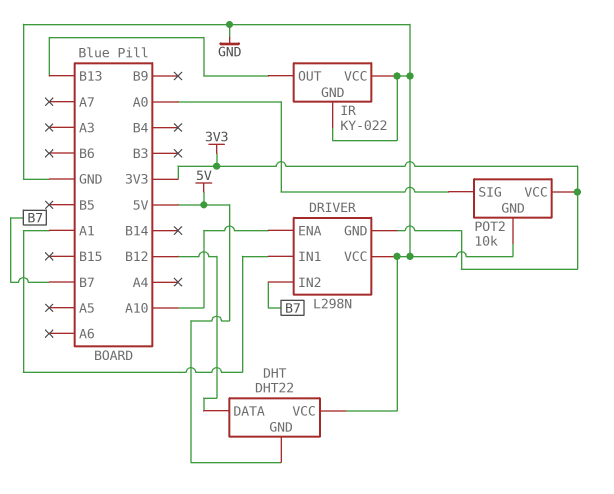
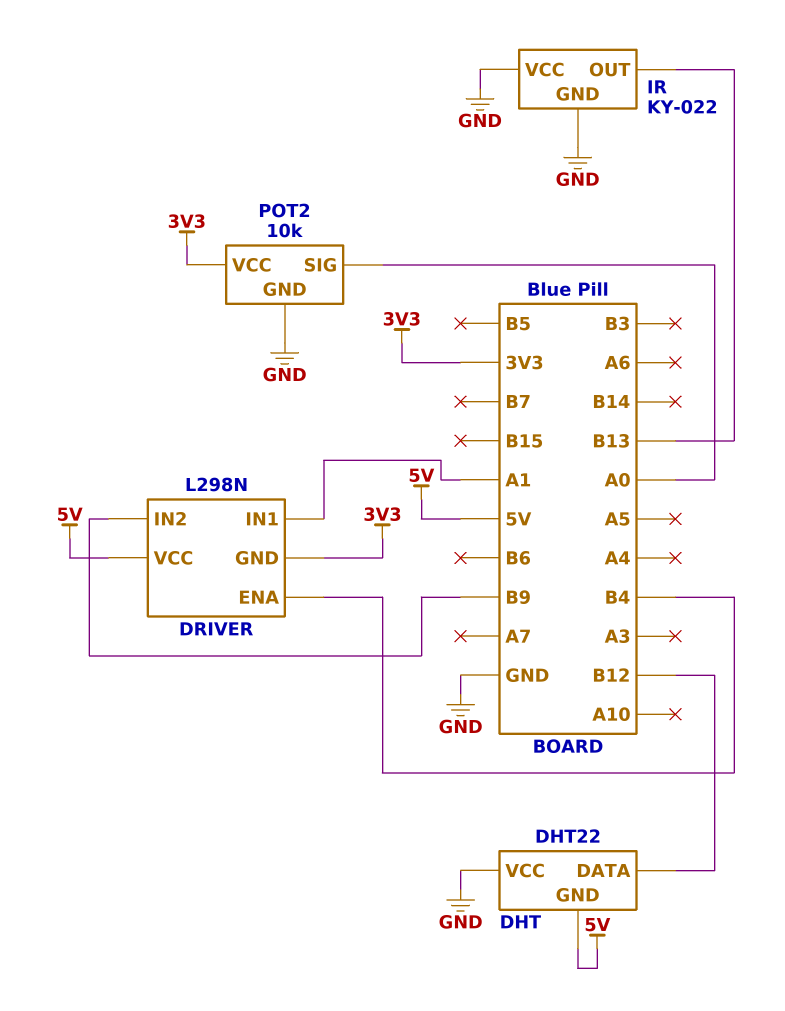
DRIVER pin ENA: A10 -> B4
DRIVER pin IN2: B7 -> B9
DRIVER pin VCC: GND -> 5V

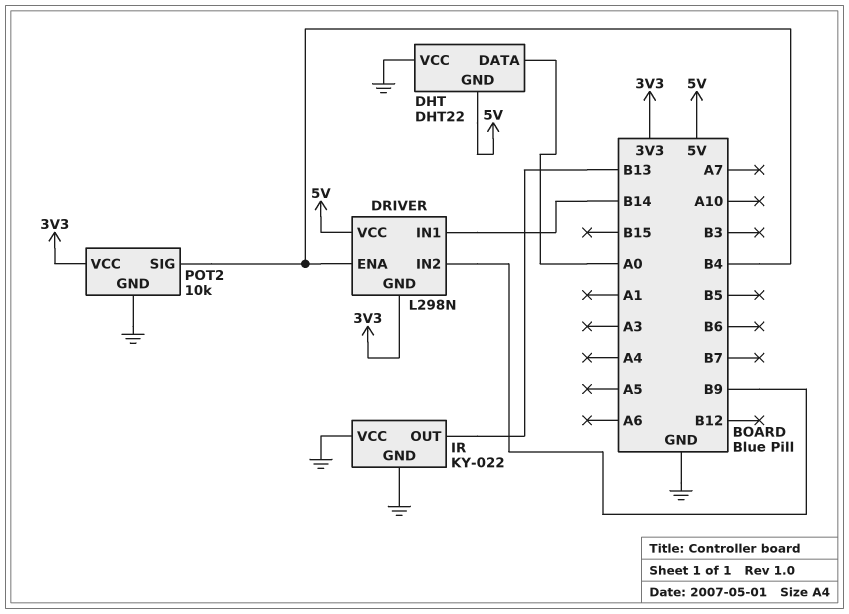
DHT pin DATA: B12 -> A0
DRIVER pin IN1: A1 -> B14
POT2 pin SIG: A0 -> B4

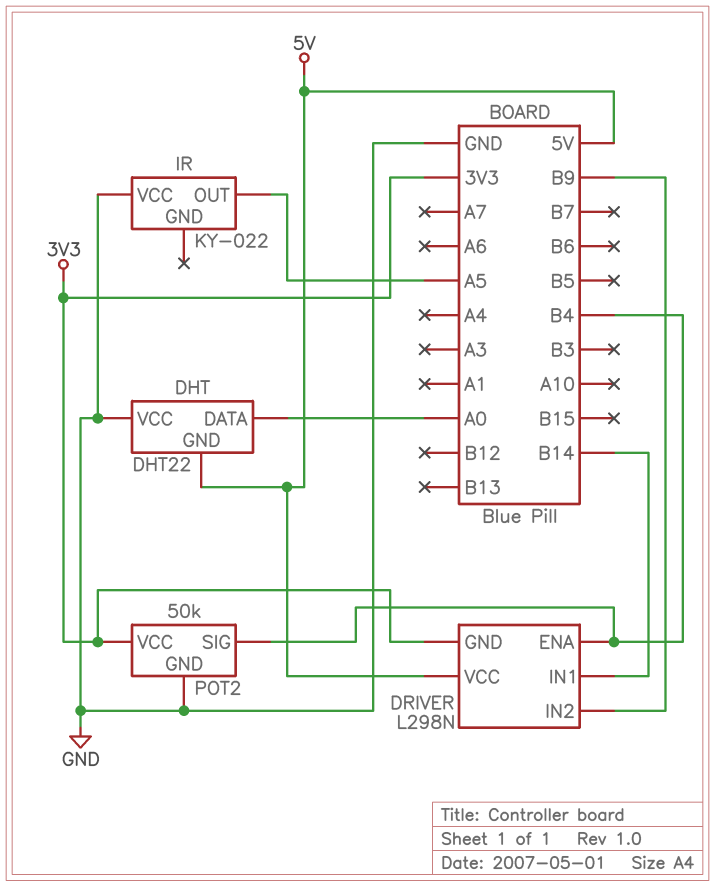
IR pin GND: GND -> none
IR pin OUT: B13 -> A5
POT2: 10k -> 50k

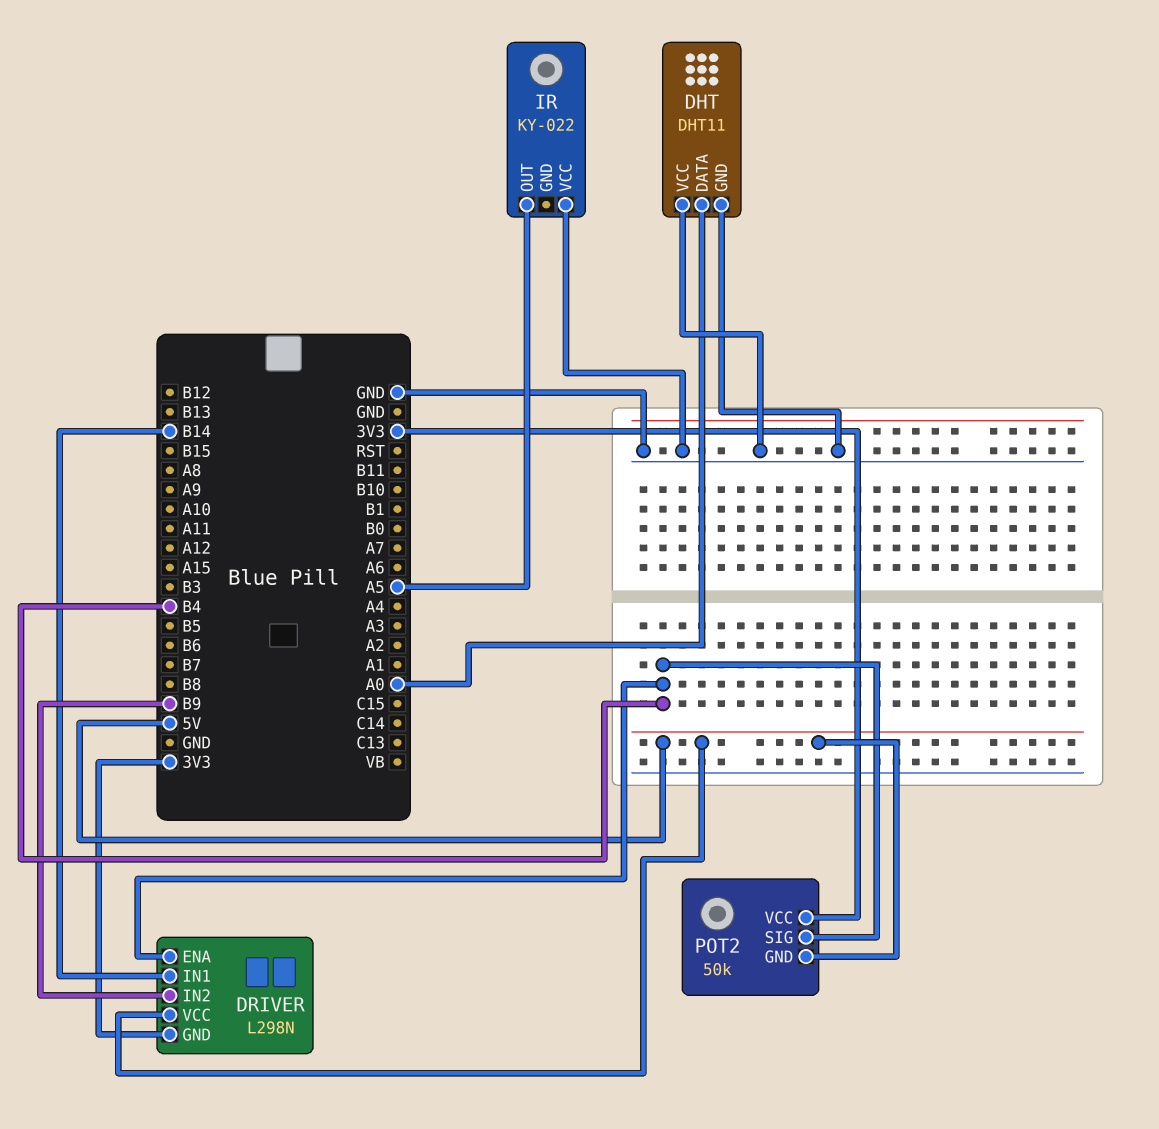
DHT: DHT22 -> DHT11
DHT pin GND: 5V -> GND
POT2 pin GND: GND -> 5V

